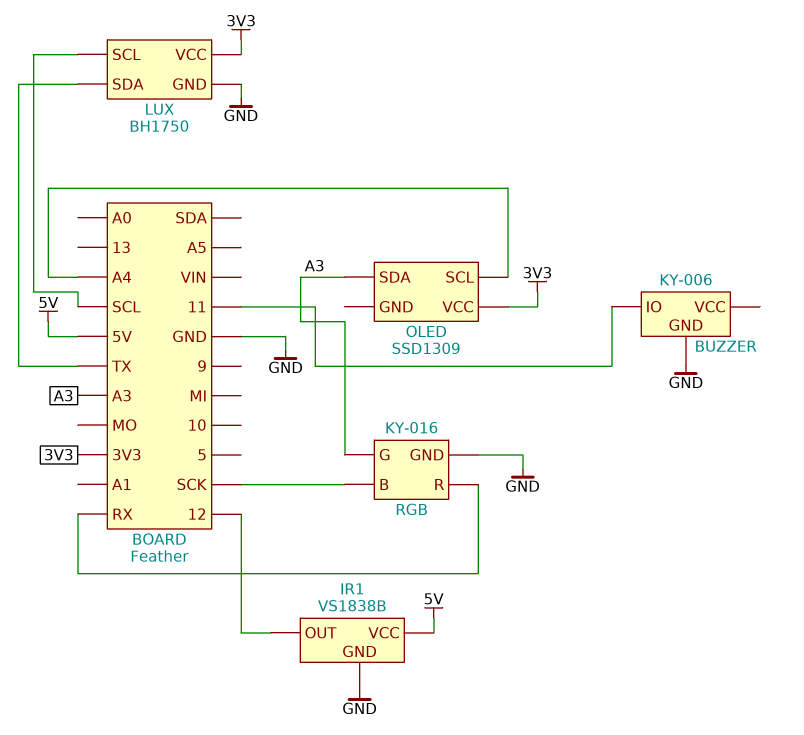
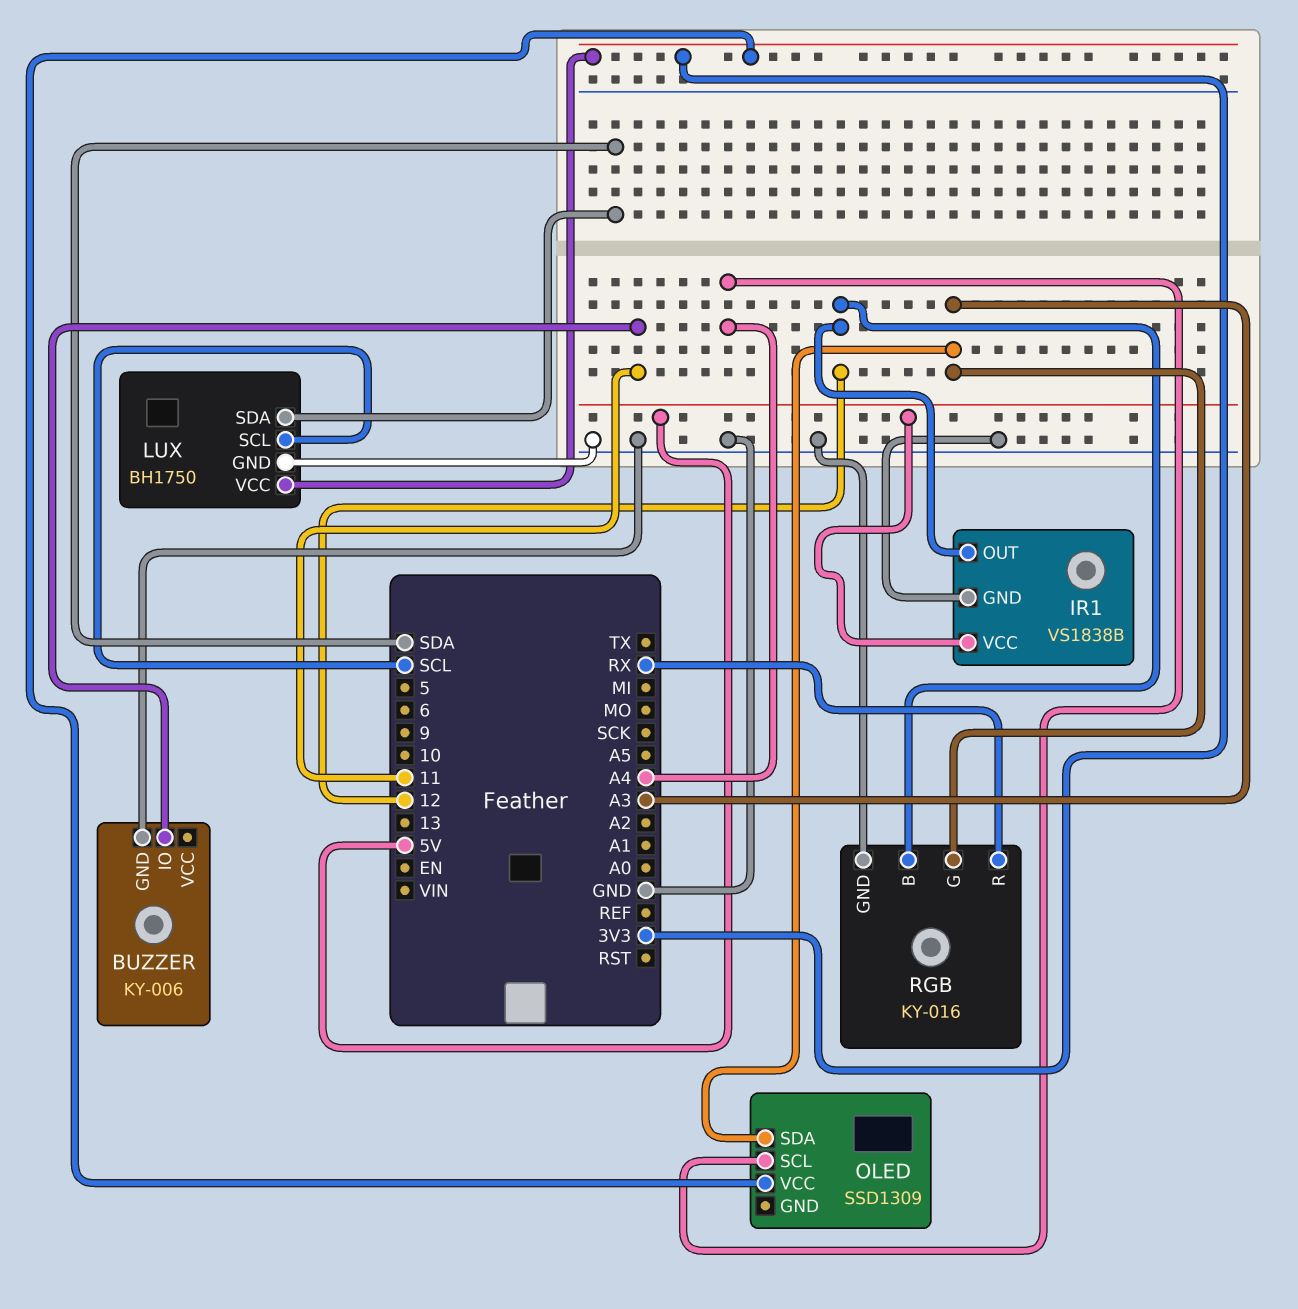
LUX pin SDA: TX -> SDA
RGB pin B: SCK -> 12

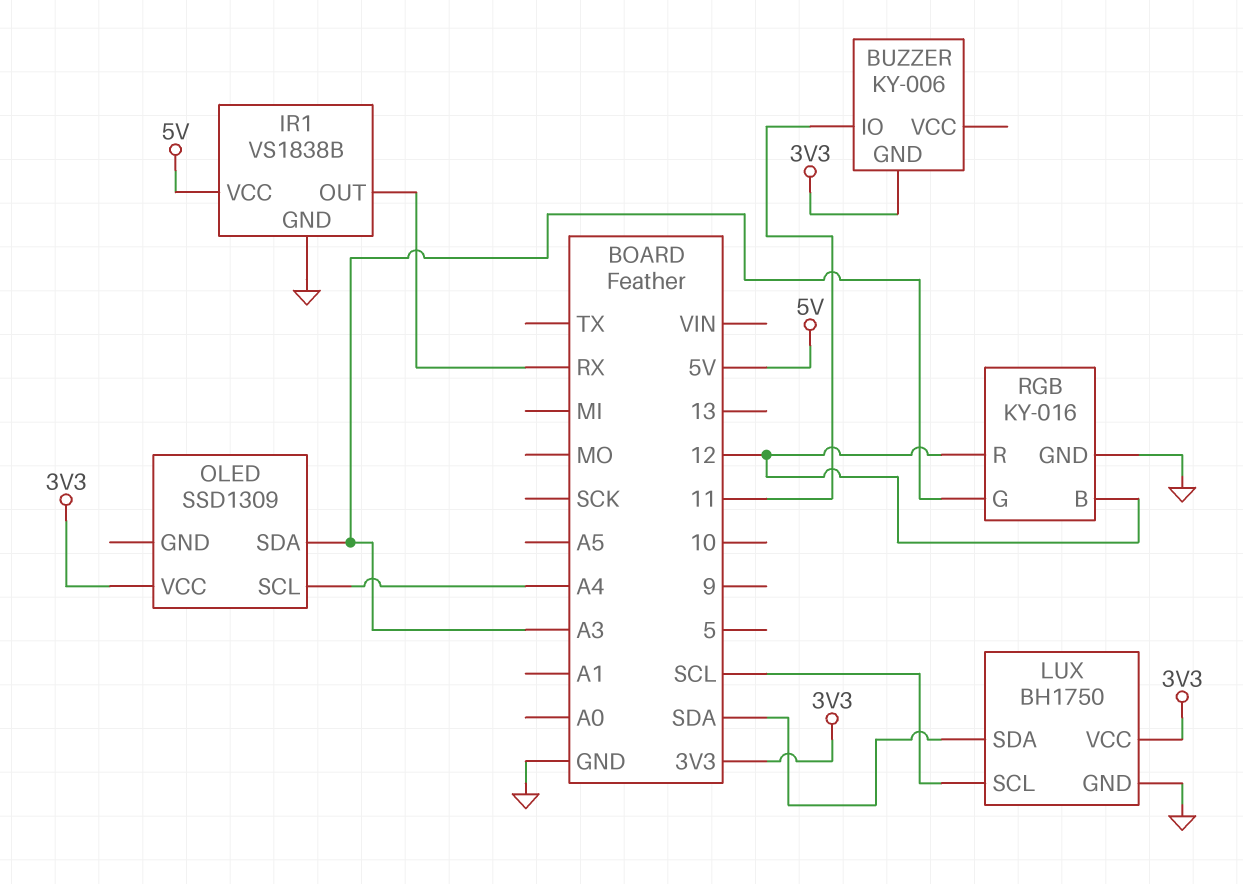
BUZZER pin GND: GND -> 3V3
IR1 pin OUT: 12 -> RX
RGB pin R: RX -> 12

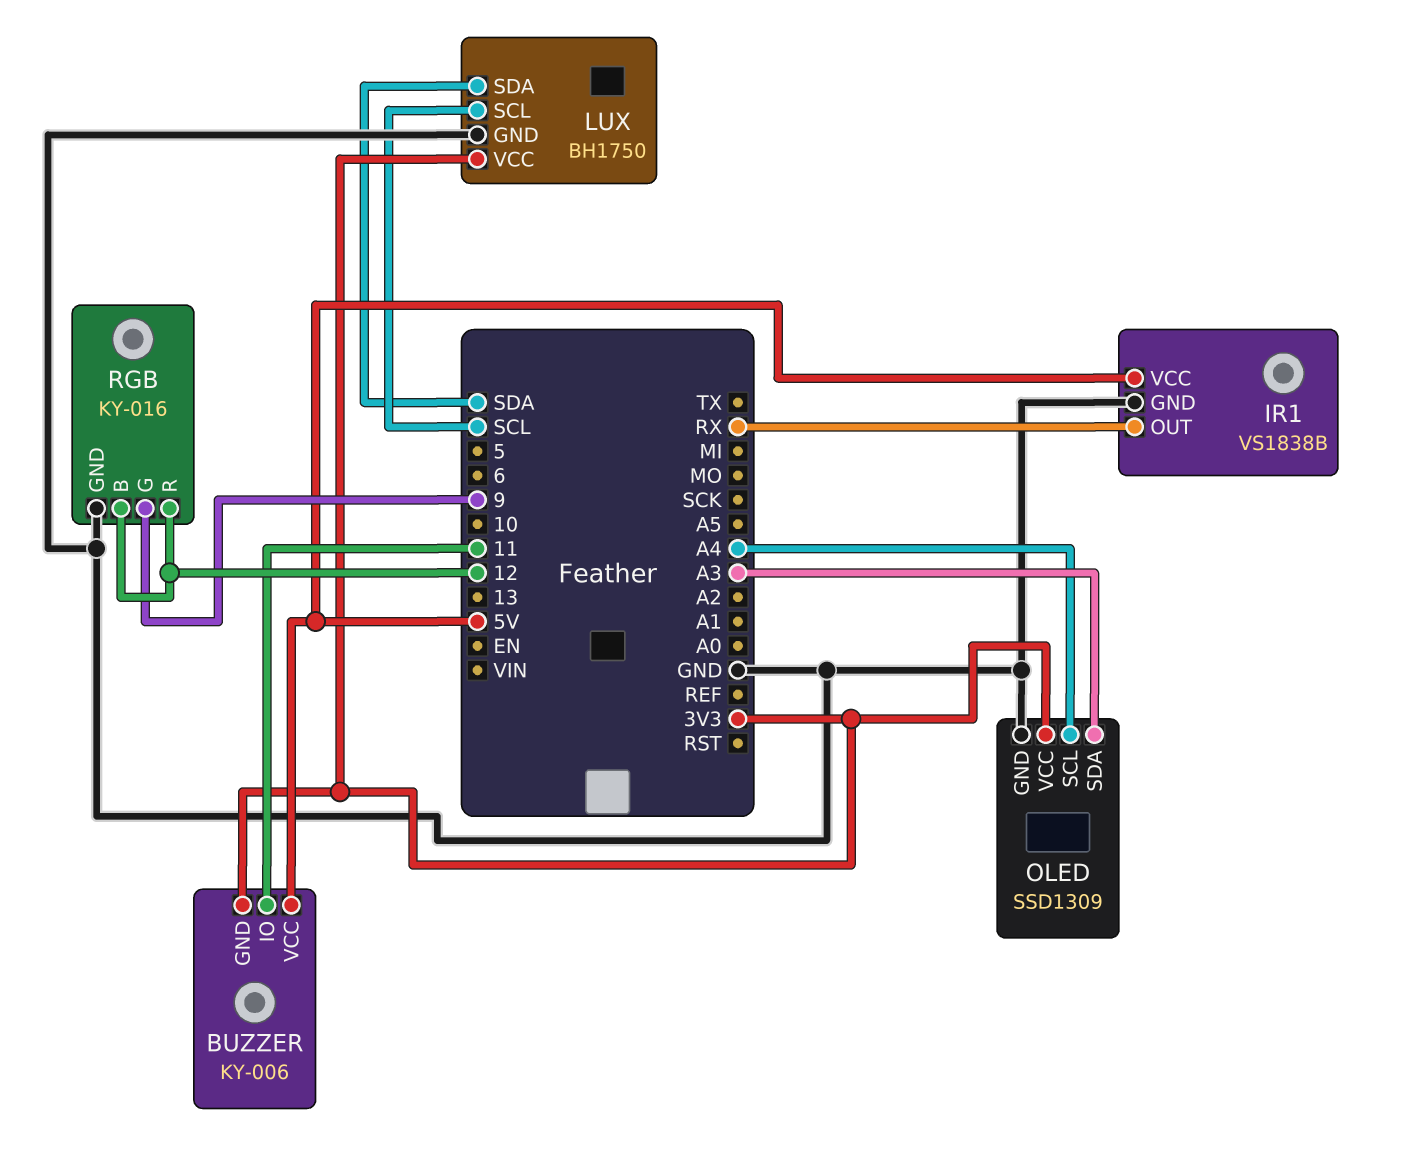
BUZZER pin VCC: none -> 5V
OLED pin GND: none -> GND
RGB pin G: A3 -> 9

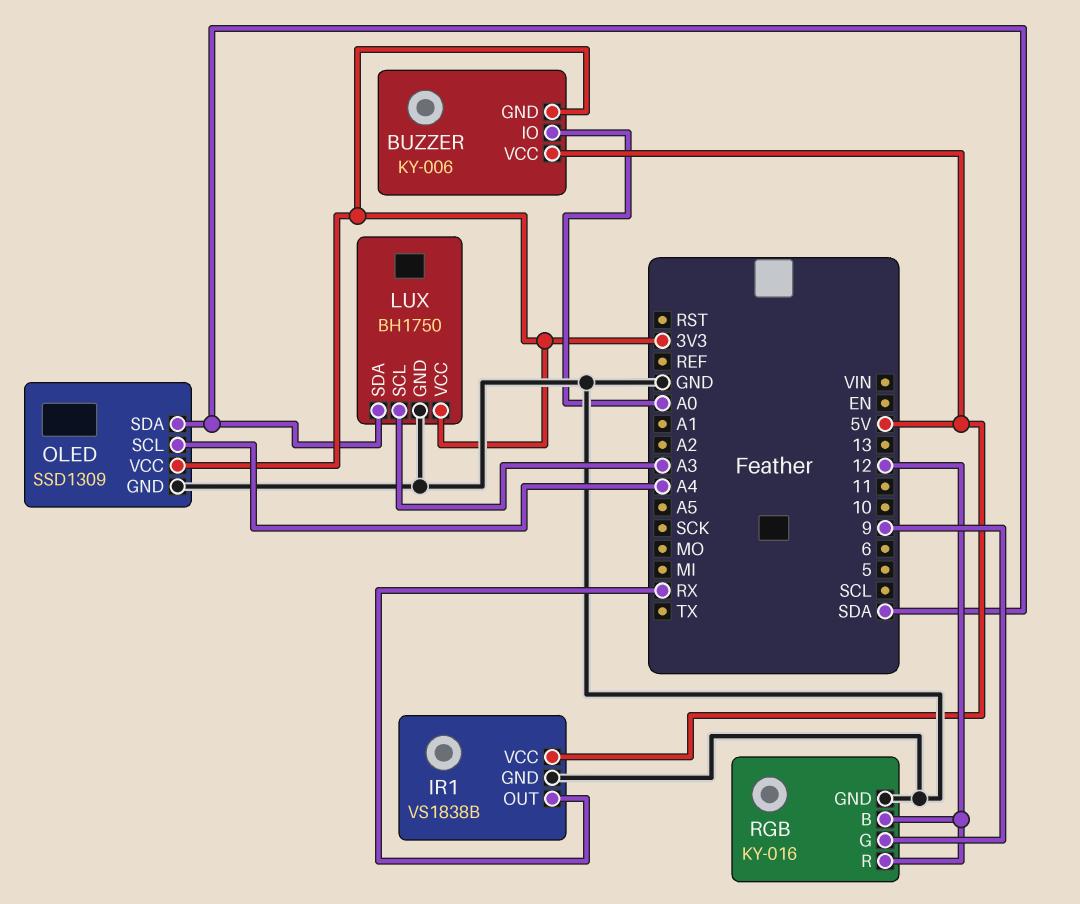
BUZZER pin IO: 11 -> A0
LUX pin SCL: SCL -> A3
OLED pin SDA: A3 -> SDA

